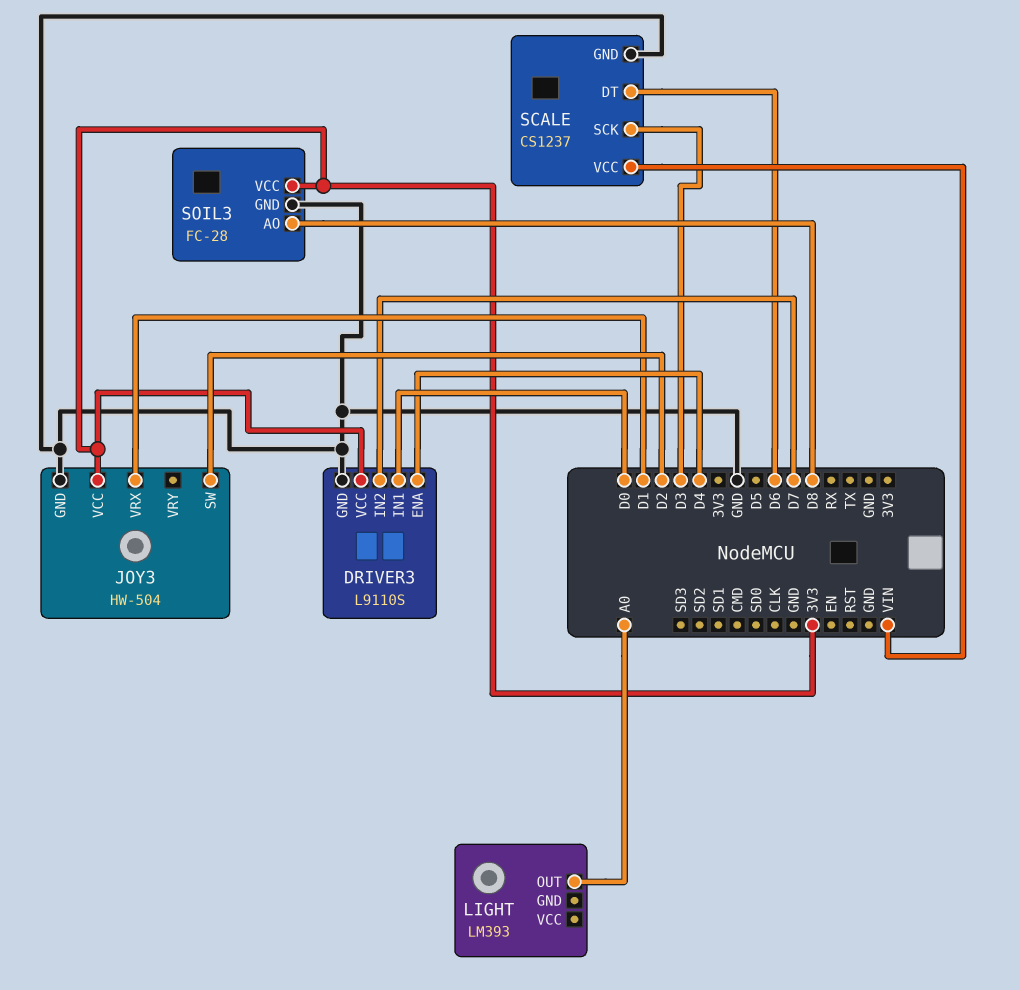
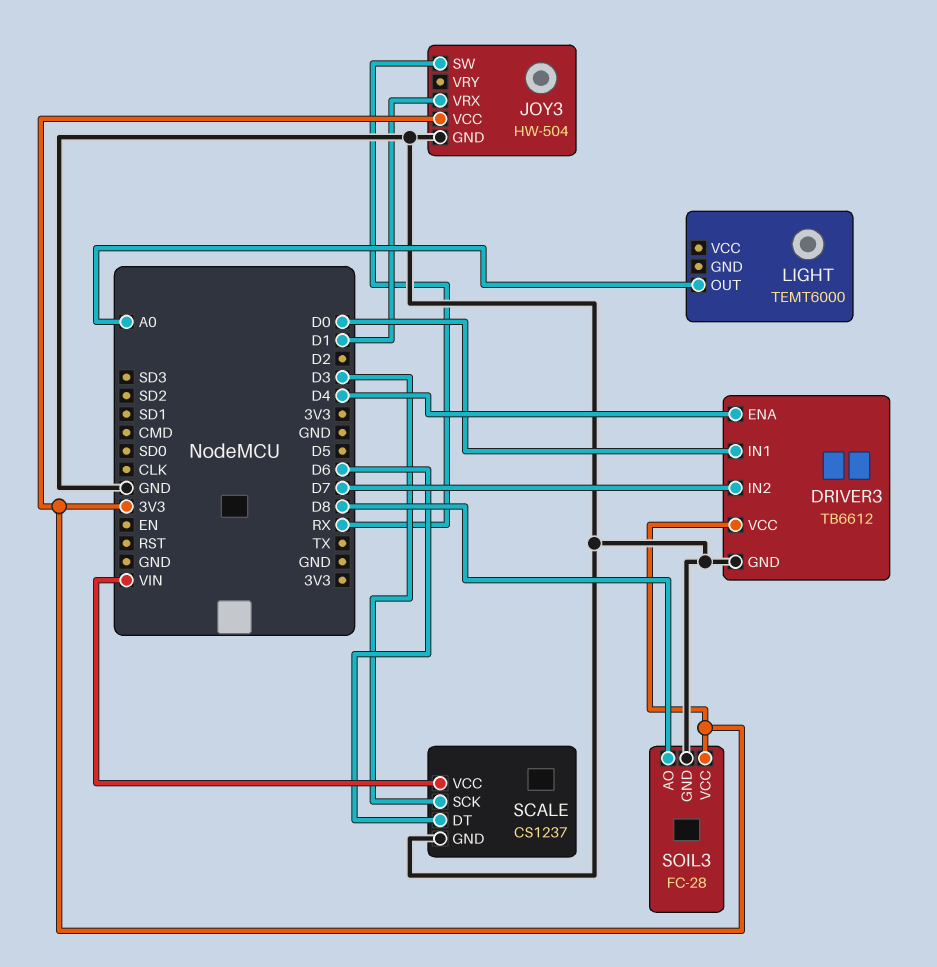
DRIVER3: L9110S -> TB6612
JOY3 pin SW: D2 -> RX
LIGHT: LM393 -> TEMT6000

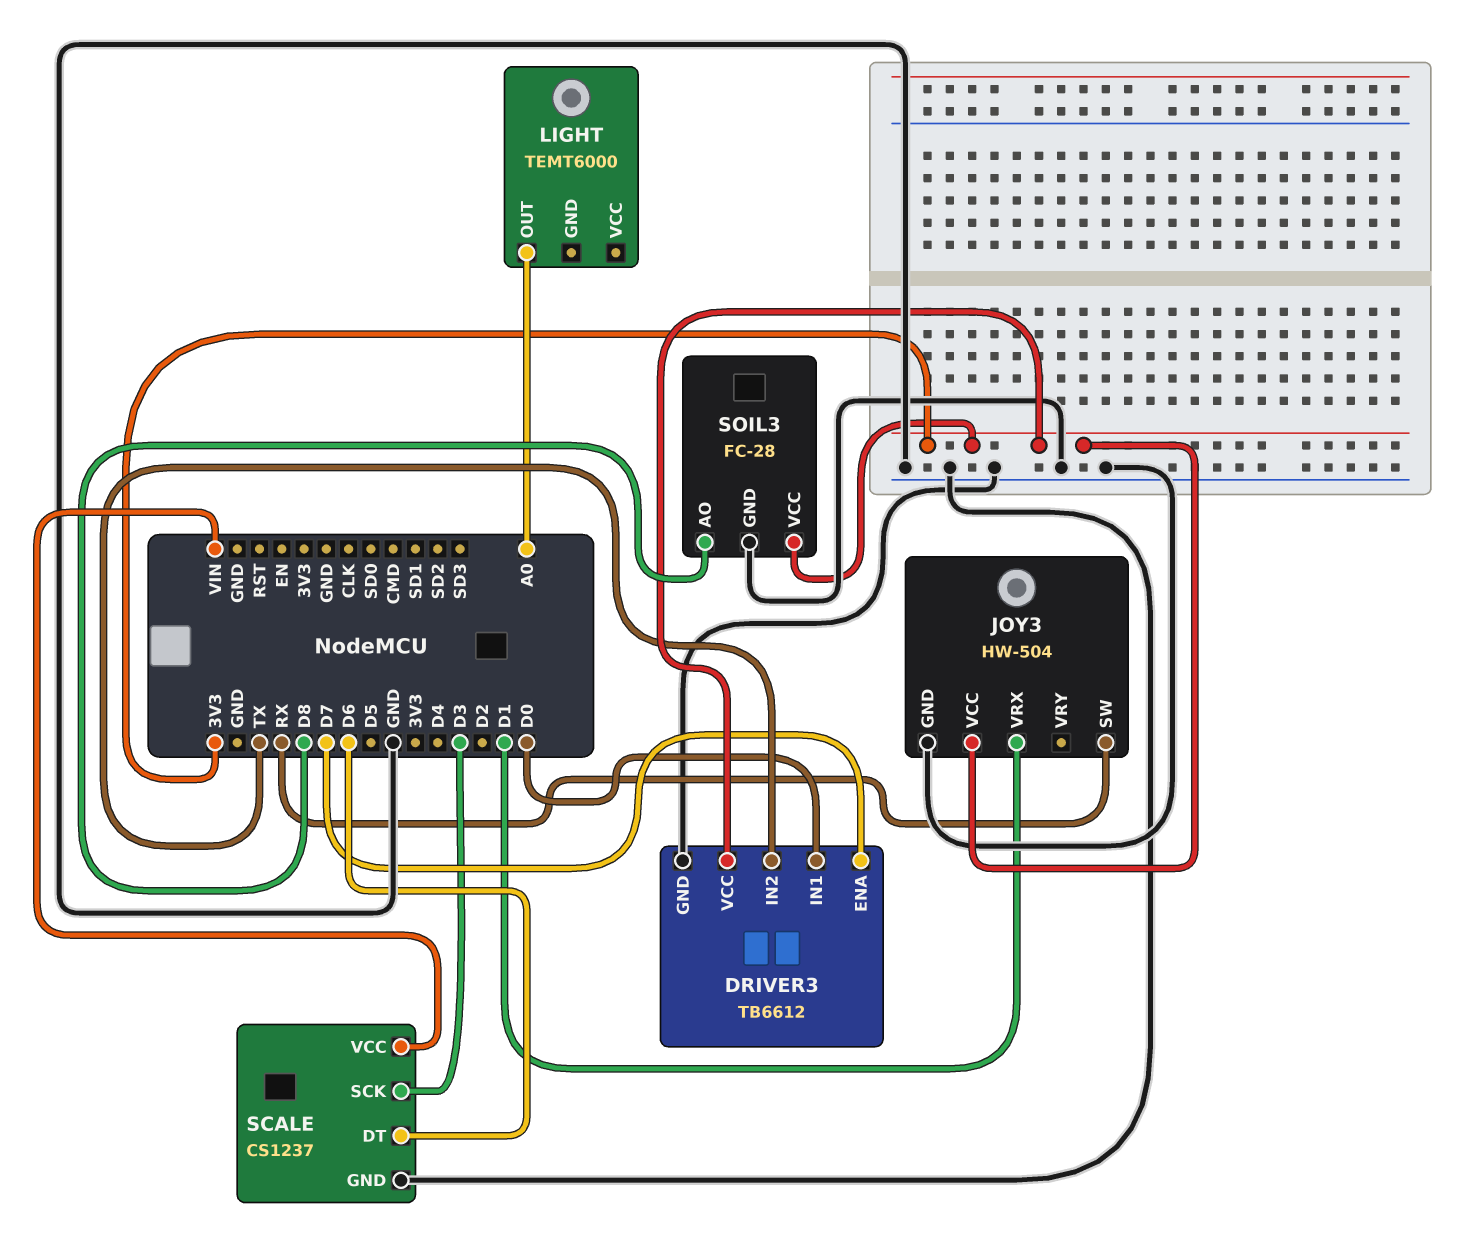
DRIVER3 pin ENA: D4 -> D7
DRIVER3 pin IN2: D7 -> TX

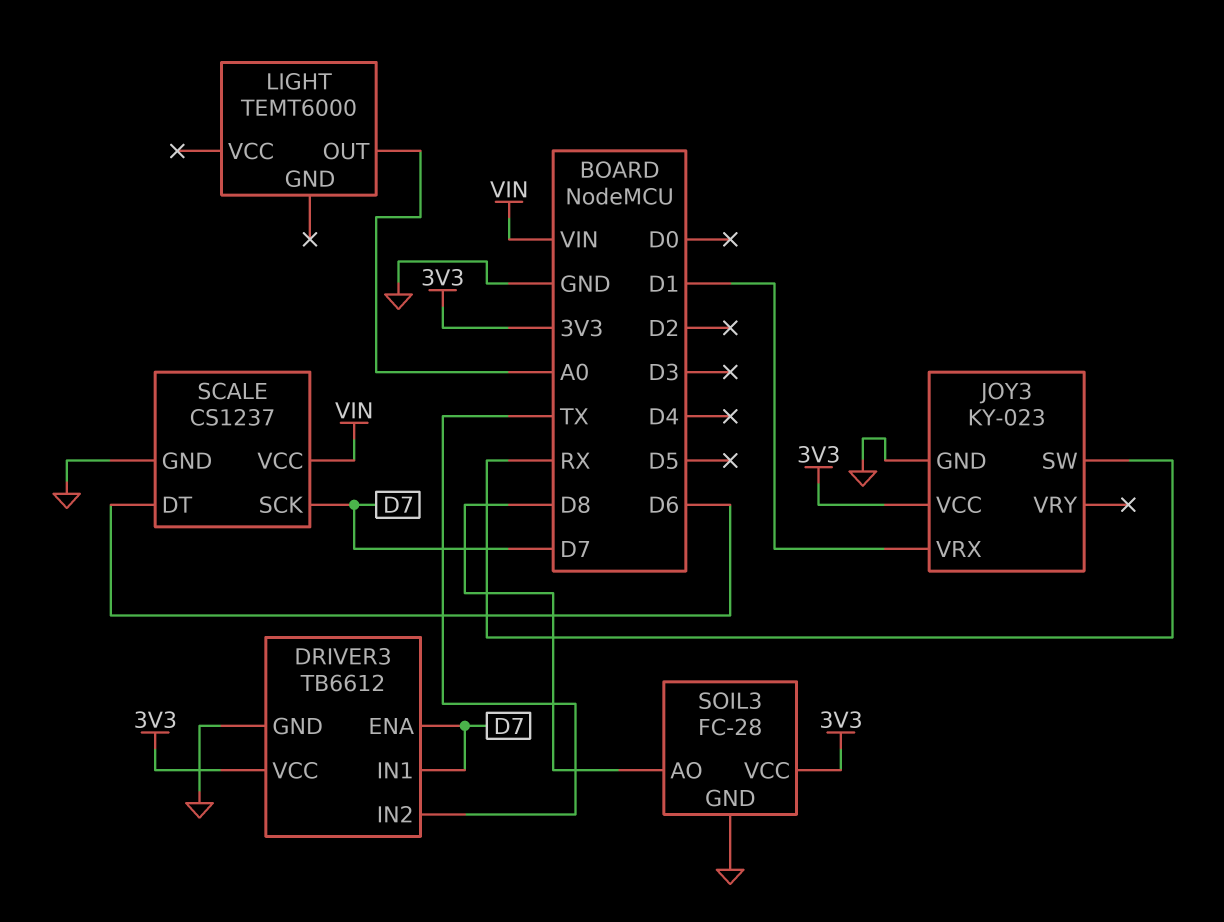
DRIVER3 pin IN1: D0 -> D7
JOY3: HW-504 -> KY-023
SCALE pin SCK: D3 -> D7

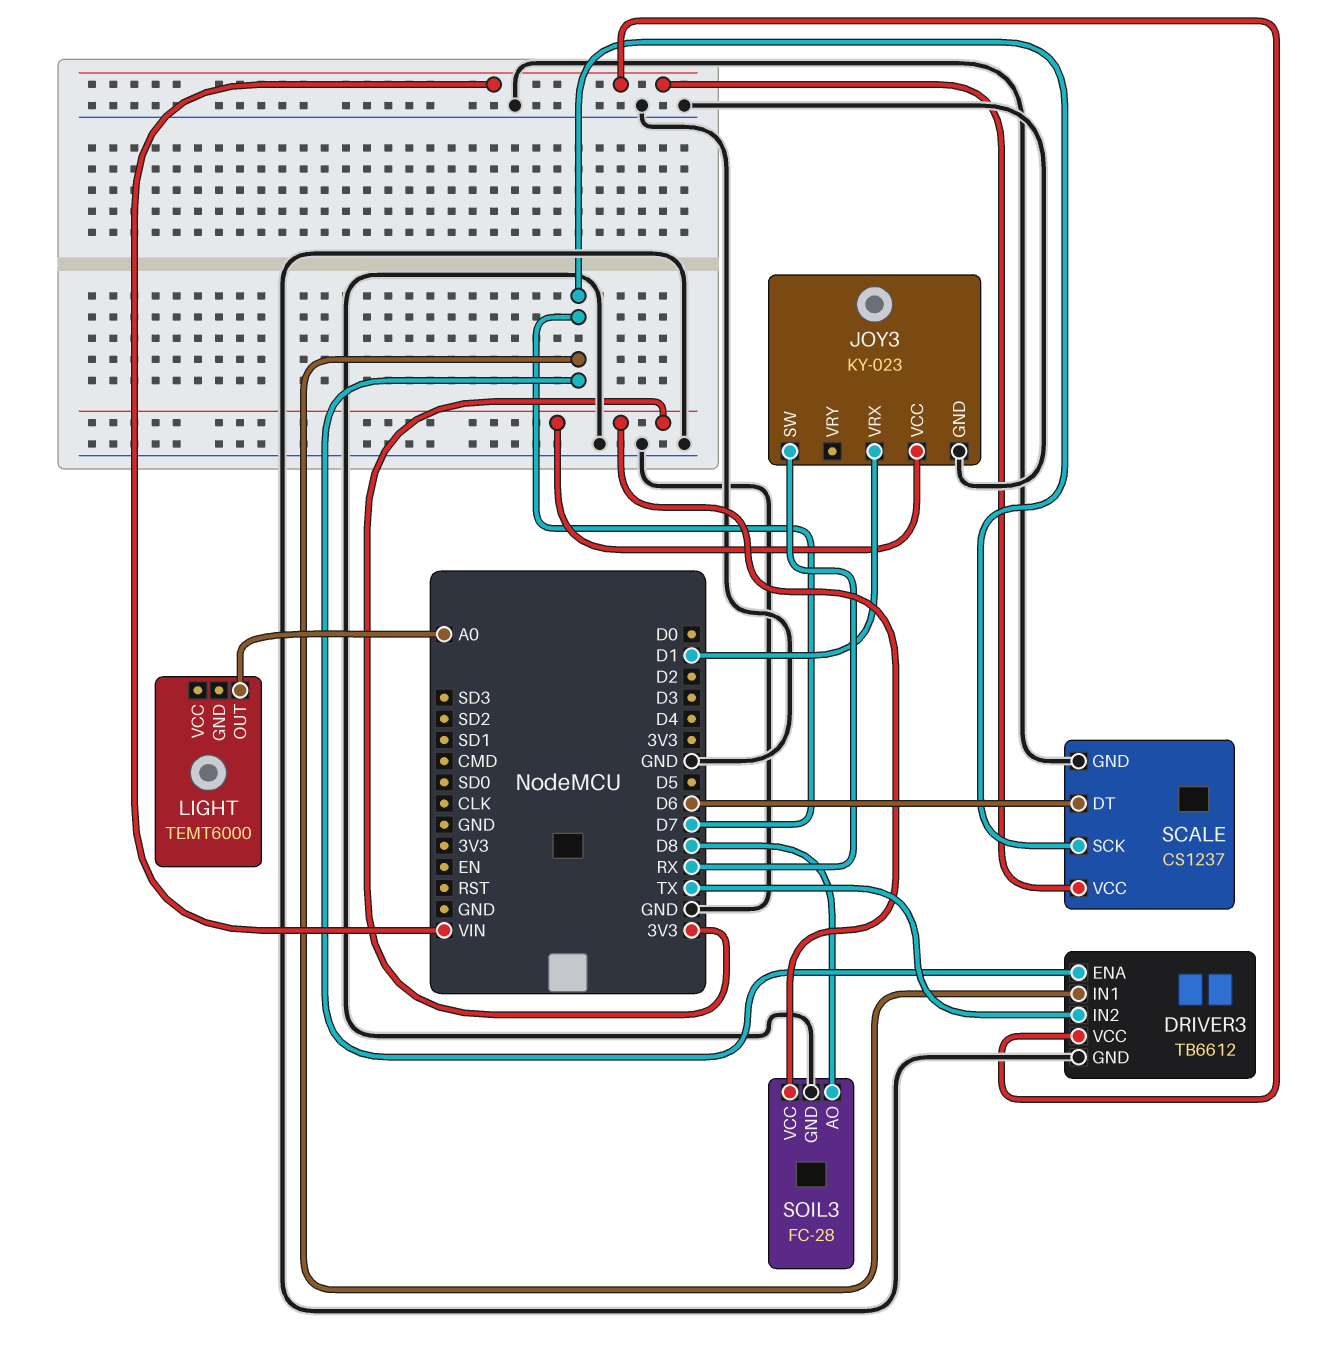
DRIVER3 pin VCC: 3V3 -> VIN

